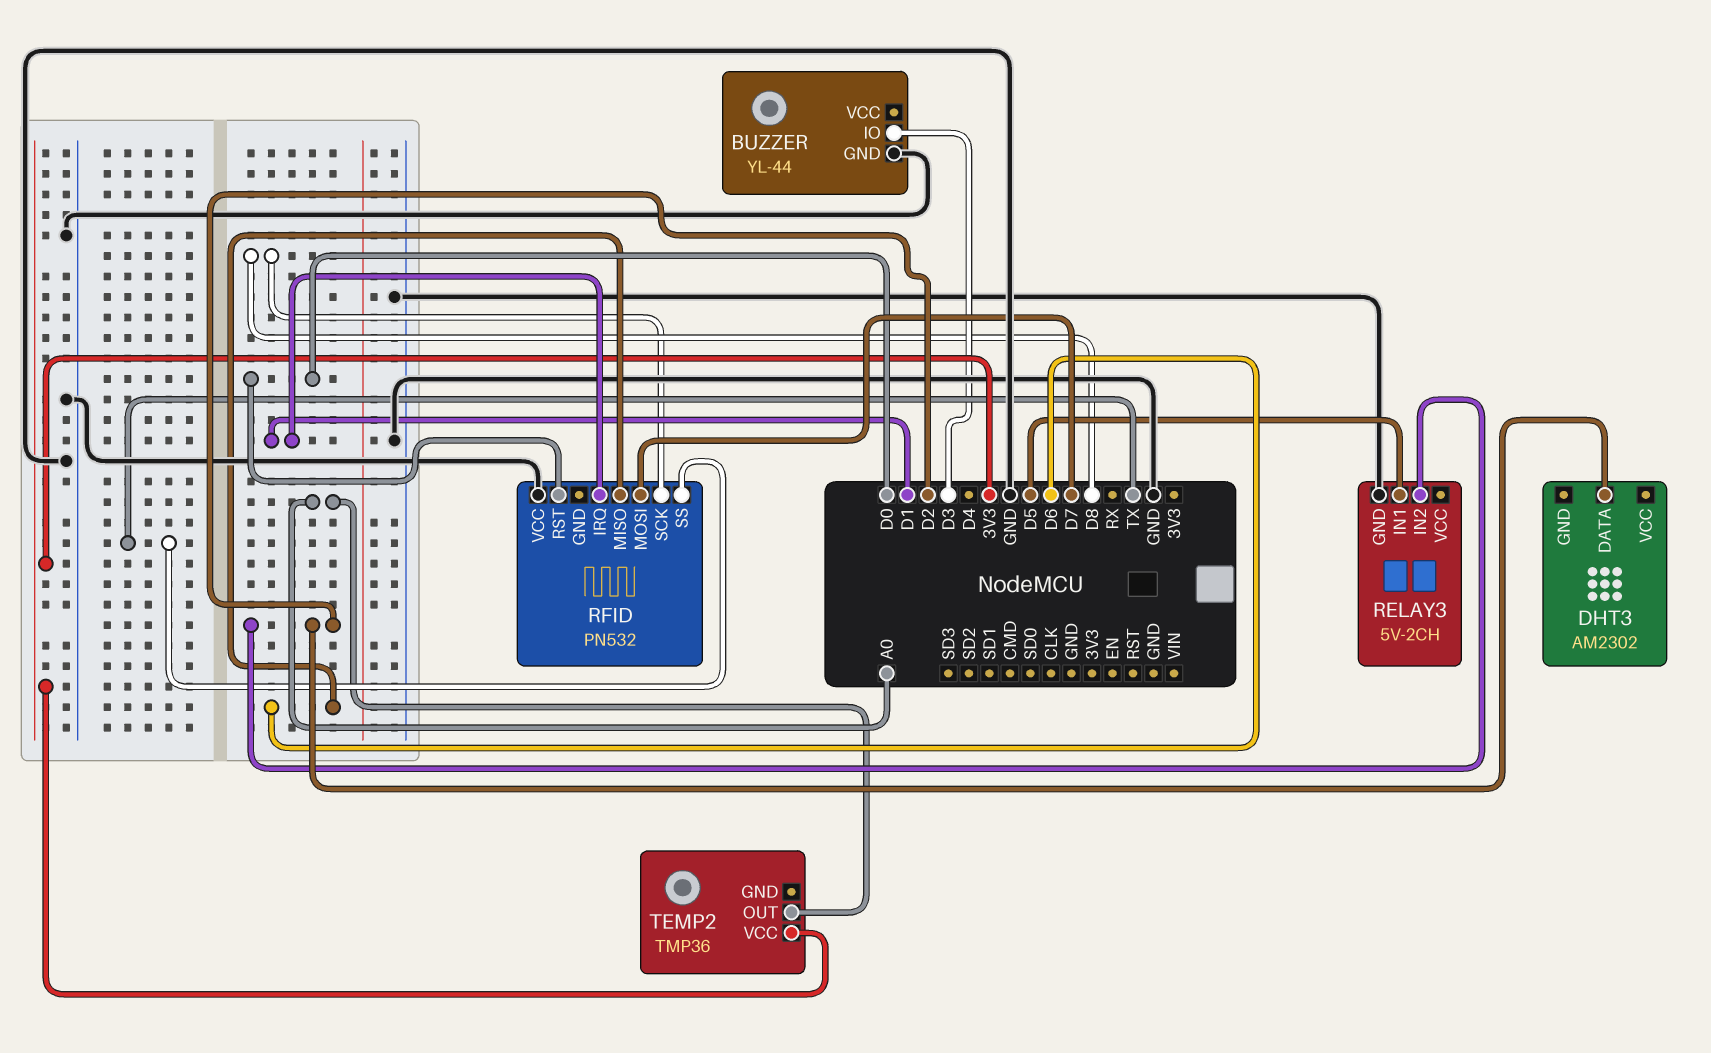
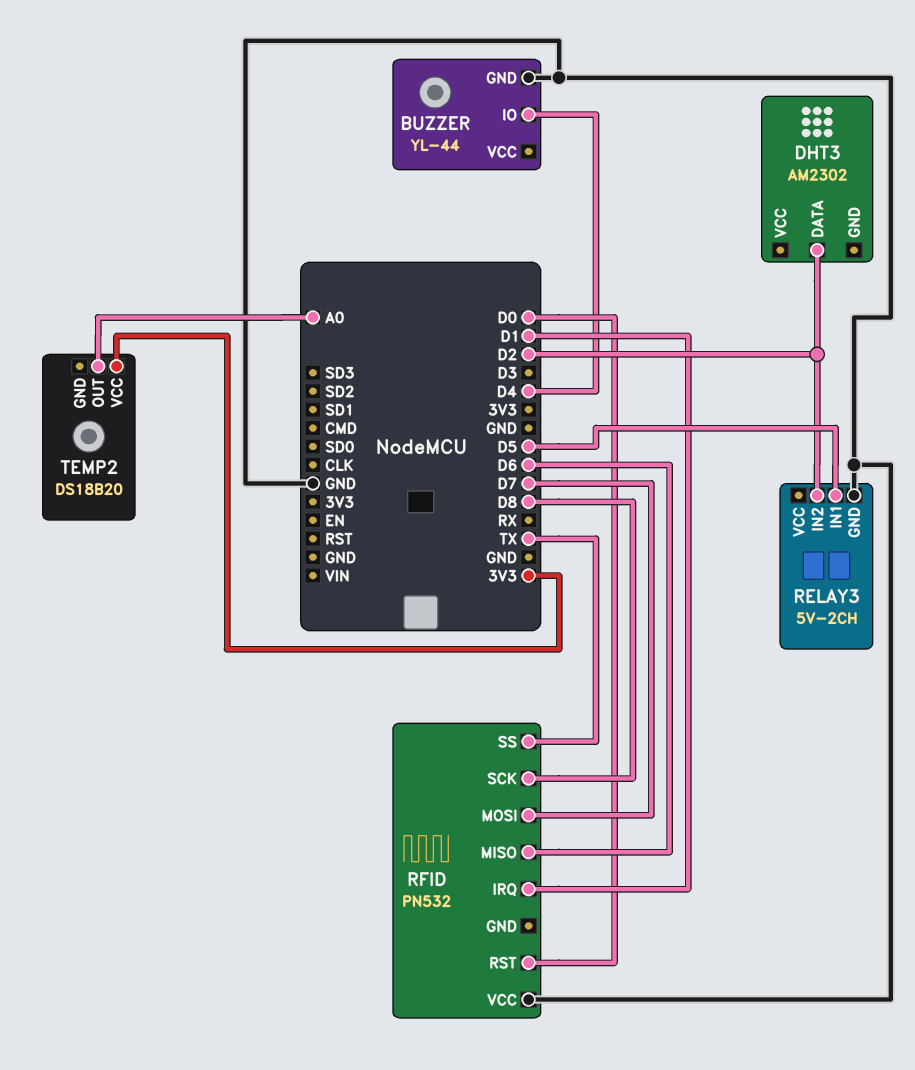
BUZZER pin IO: D3 -> D4
TEMP2: TMP36 -> DS18B20

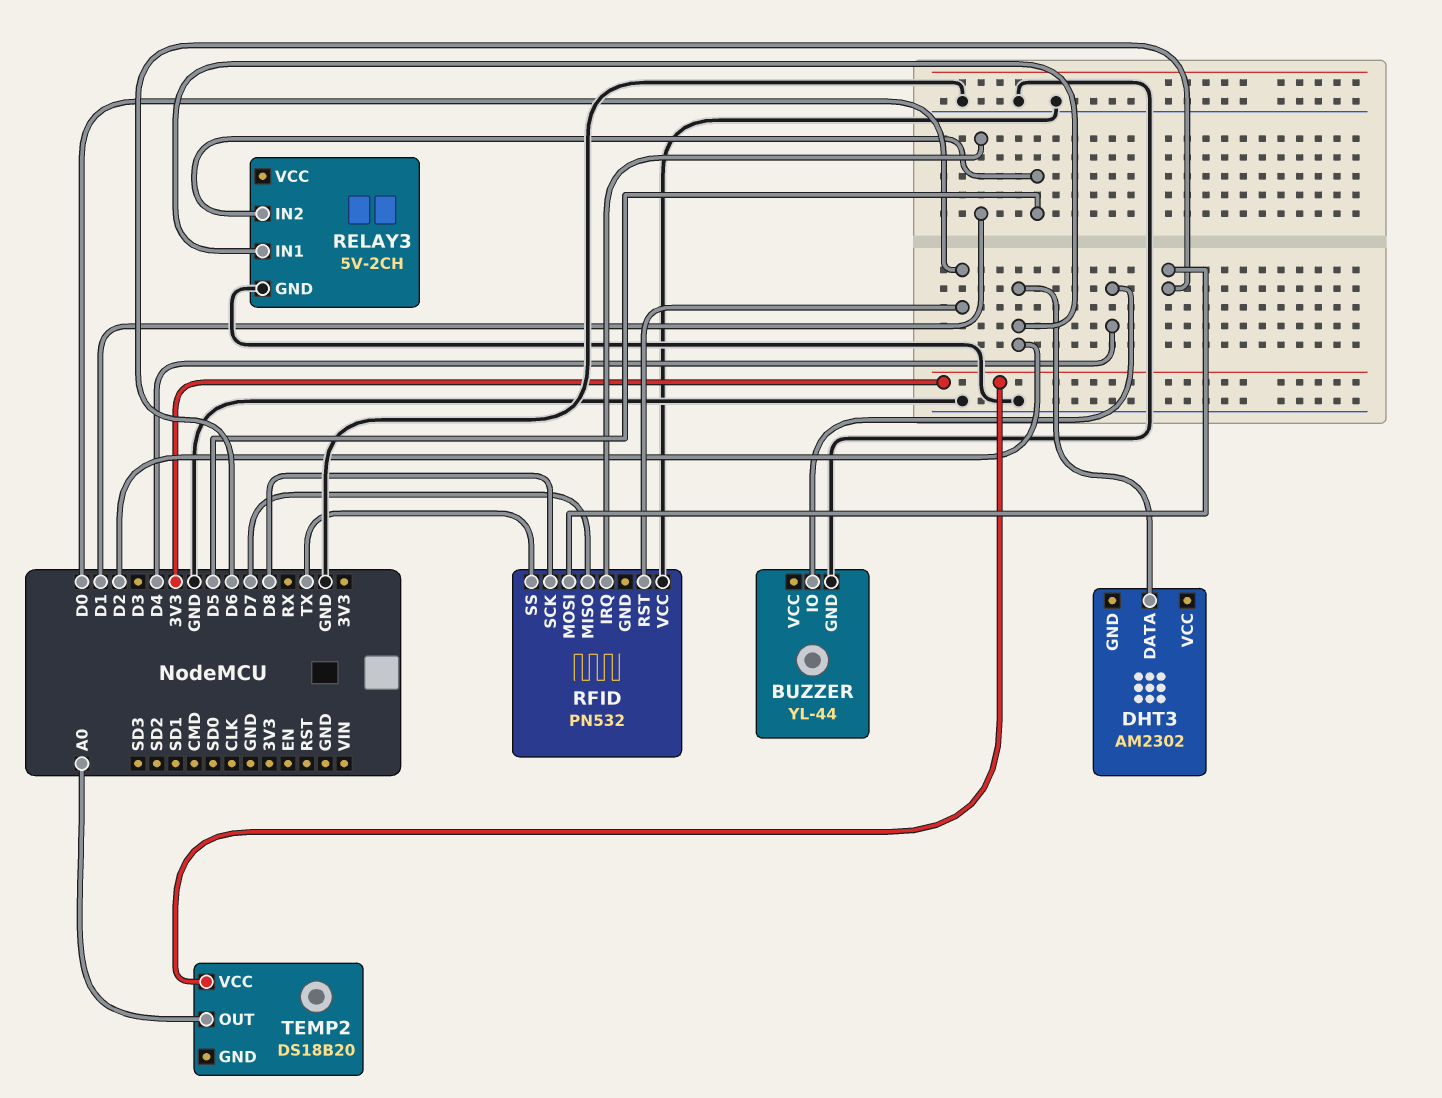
RELAY3 pin IN1: D5 -> D2
RELAY3 pin IN2: D2 -> D5
RFID pin MISO: D6 -> D7
RFID pin MOSI: D7 -> D6

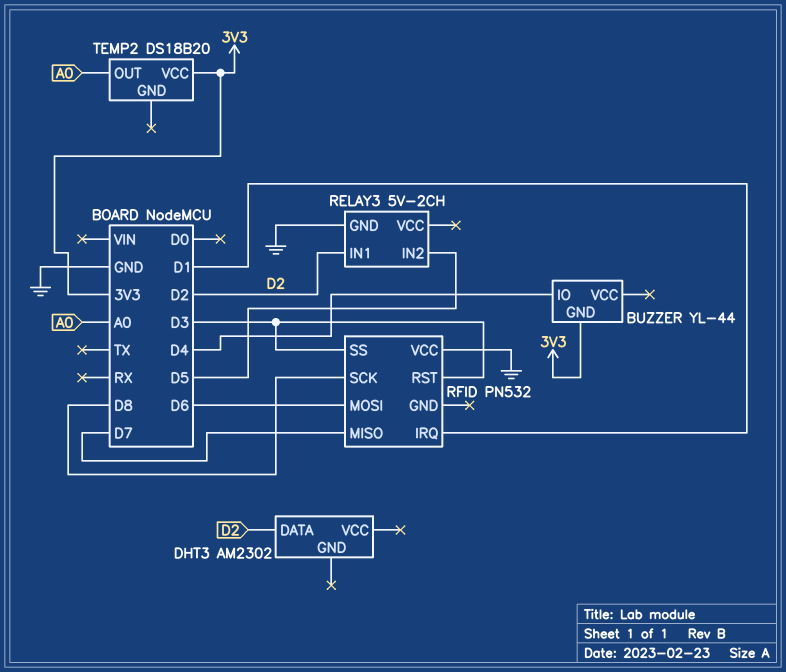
BUZZER pin GND: GND -> 3V3
RFID pin RST: D0 -> D3
RFID pin SS: TX -> D3

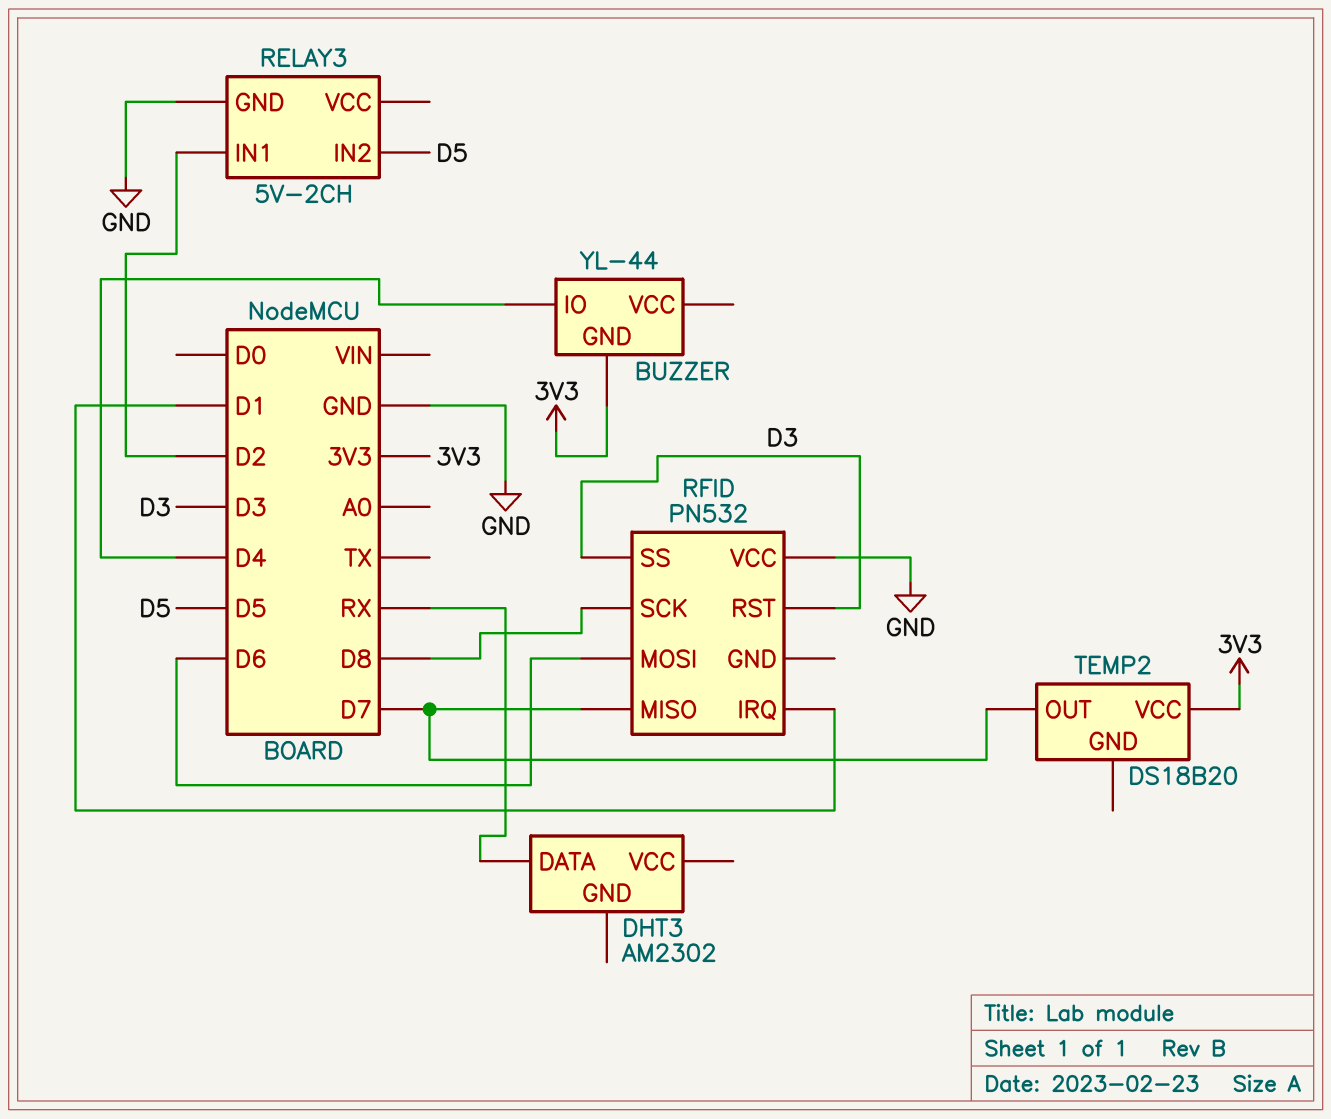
DHT3 pin DATA: D2 -> RX
TEMP2 pin OUT: A0 -> D7

